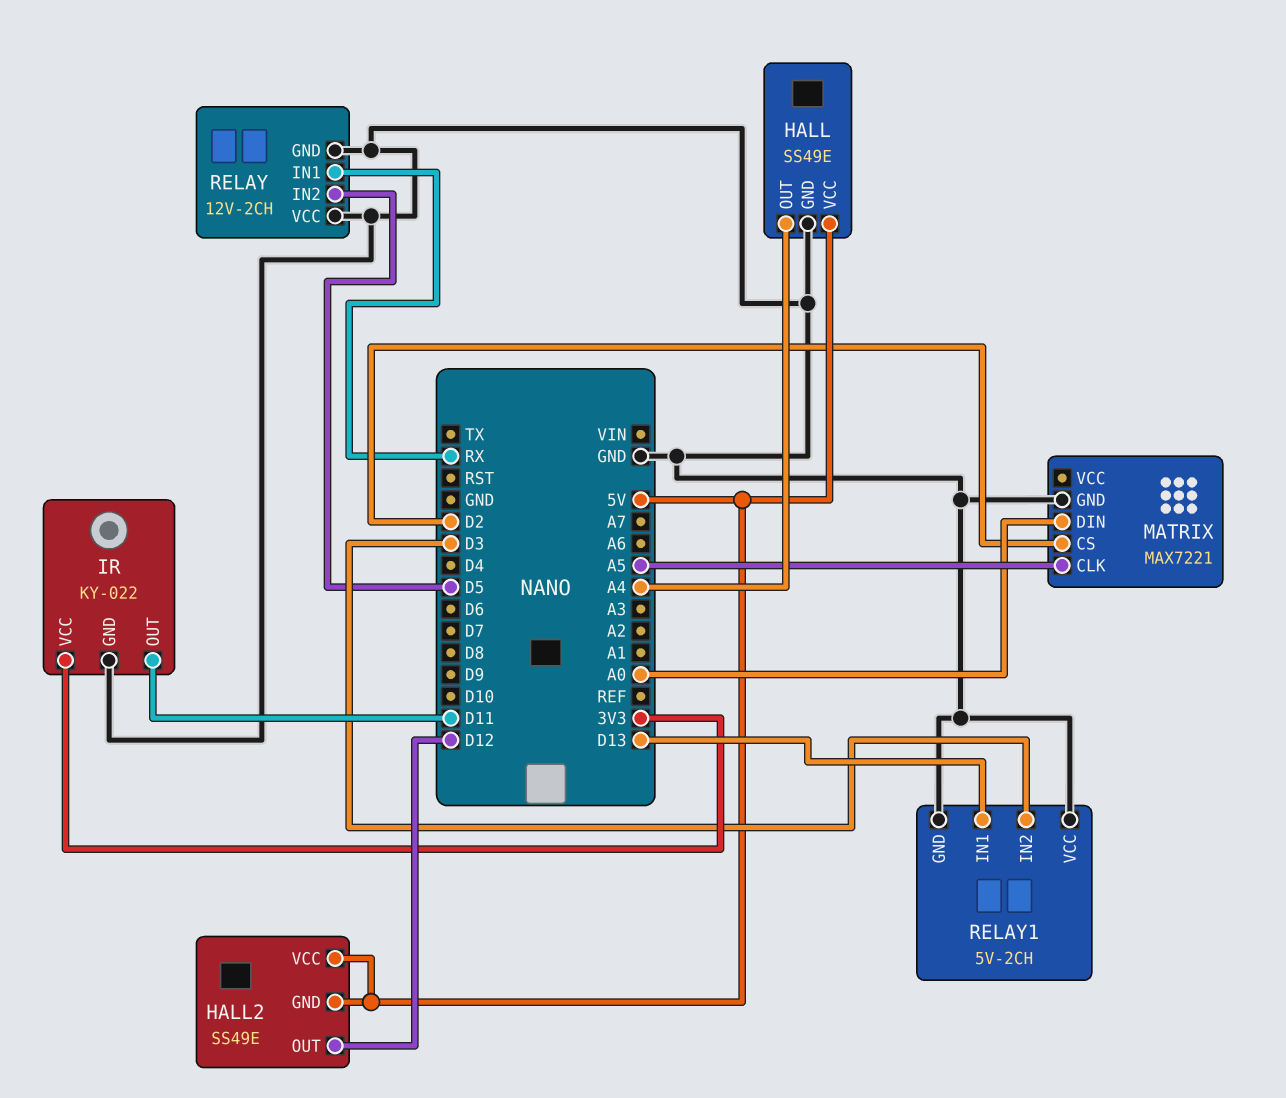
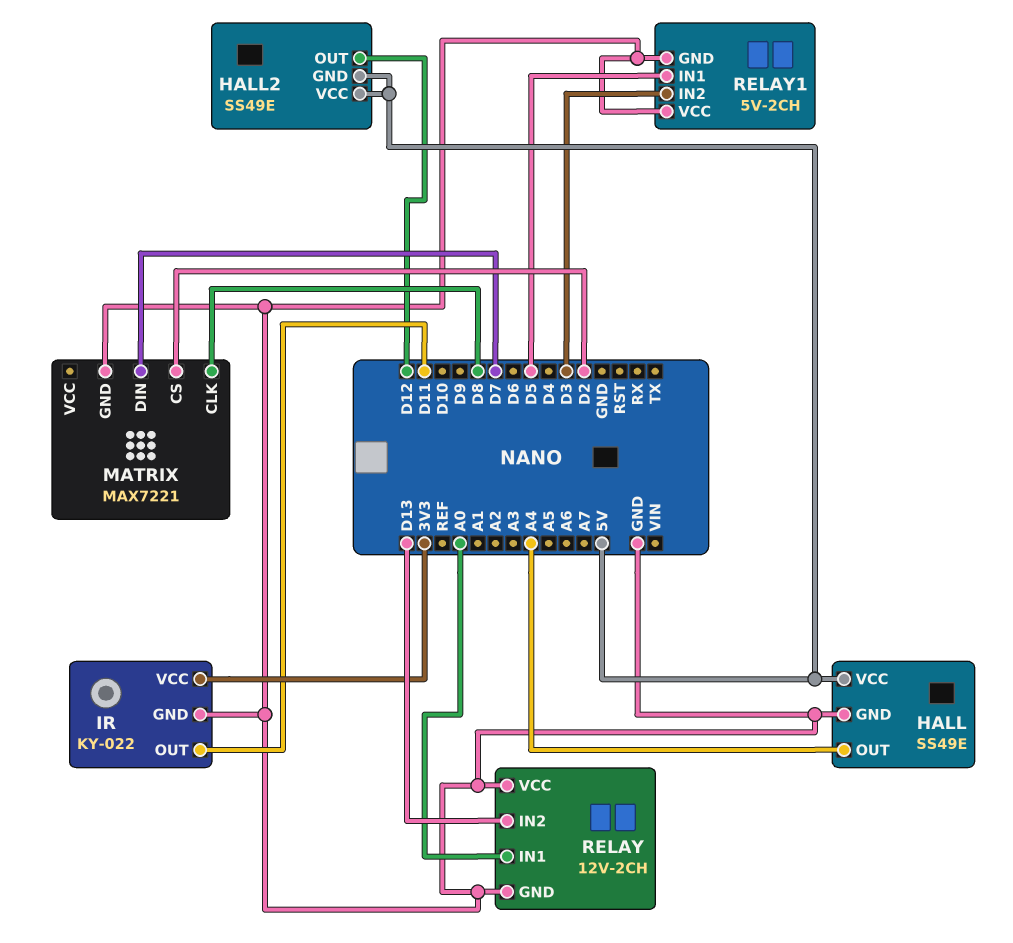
MATRIX pin CLK: A5 -> D8
MATRIX pin DIN: A0 -> D7
RELAY pin IN1: RX -> A0
RELAY pin IN2: D5 -> D13
RELAY1 pin IN1: D13 -> D5

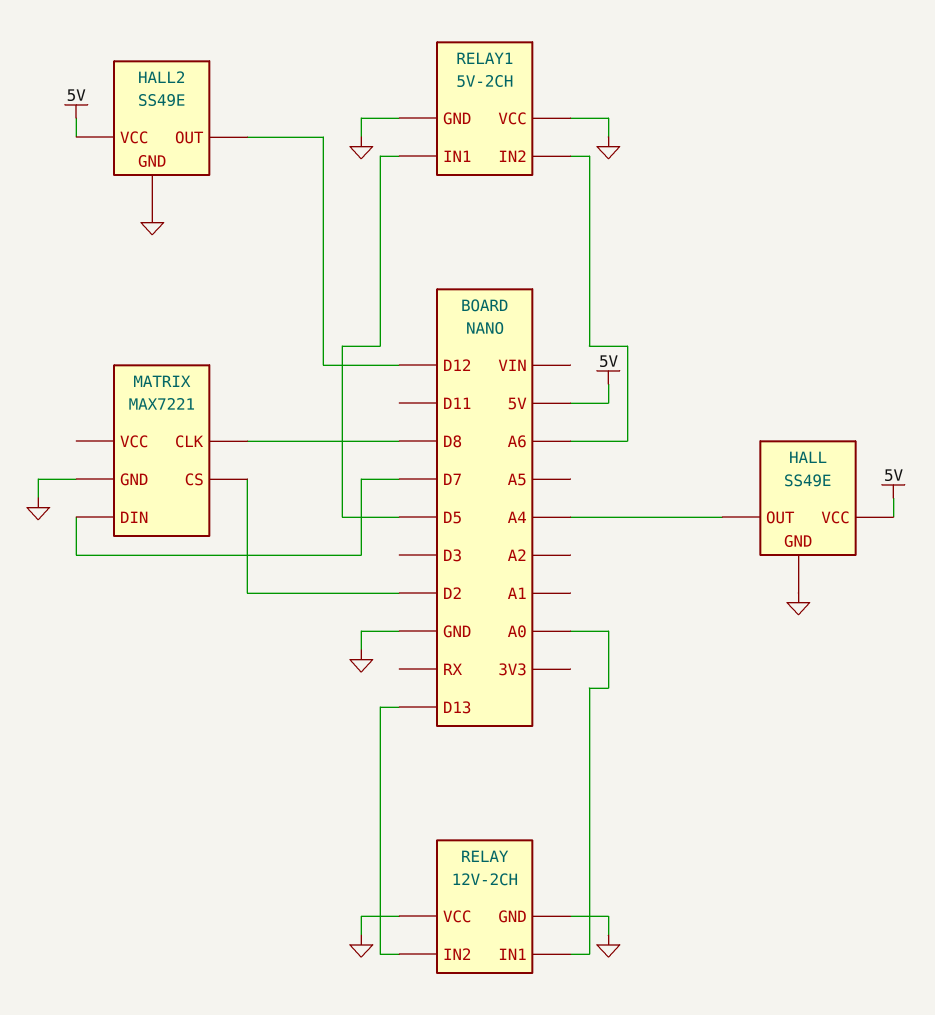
HALL2 pin GND: 5V -> GND
IR: KY-022 -> none
IR pin GND: GND -> none
IR pin OUT: D11 -> none
IR pin VCC: 3V3 -> none
RELAY1 pin IN2: D3 -> A6

